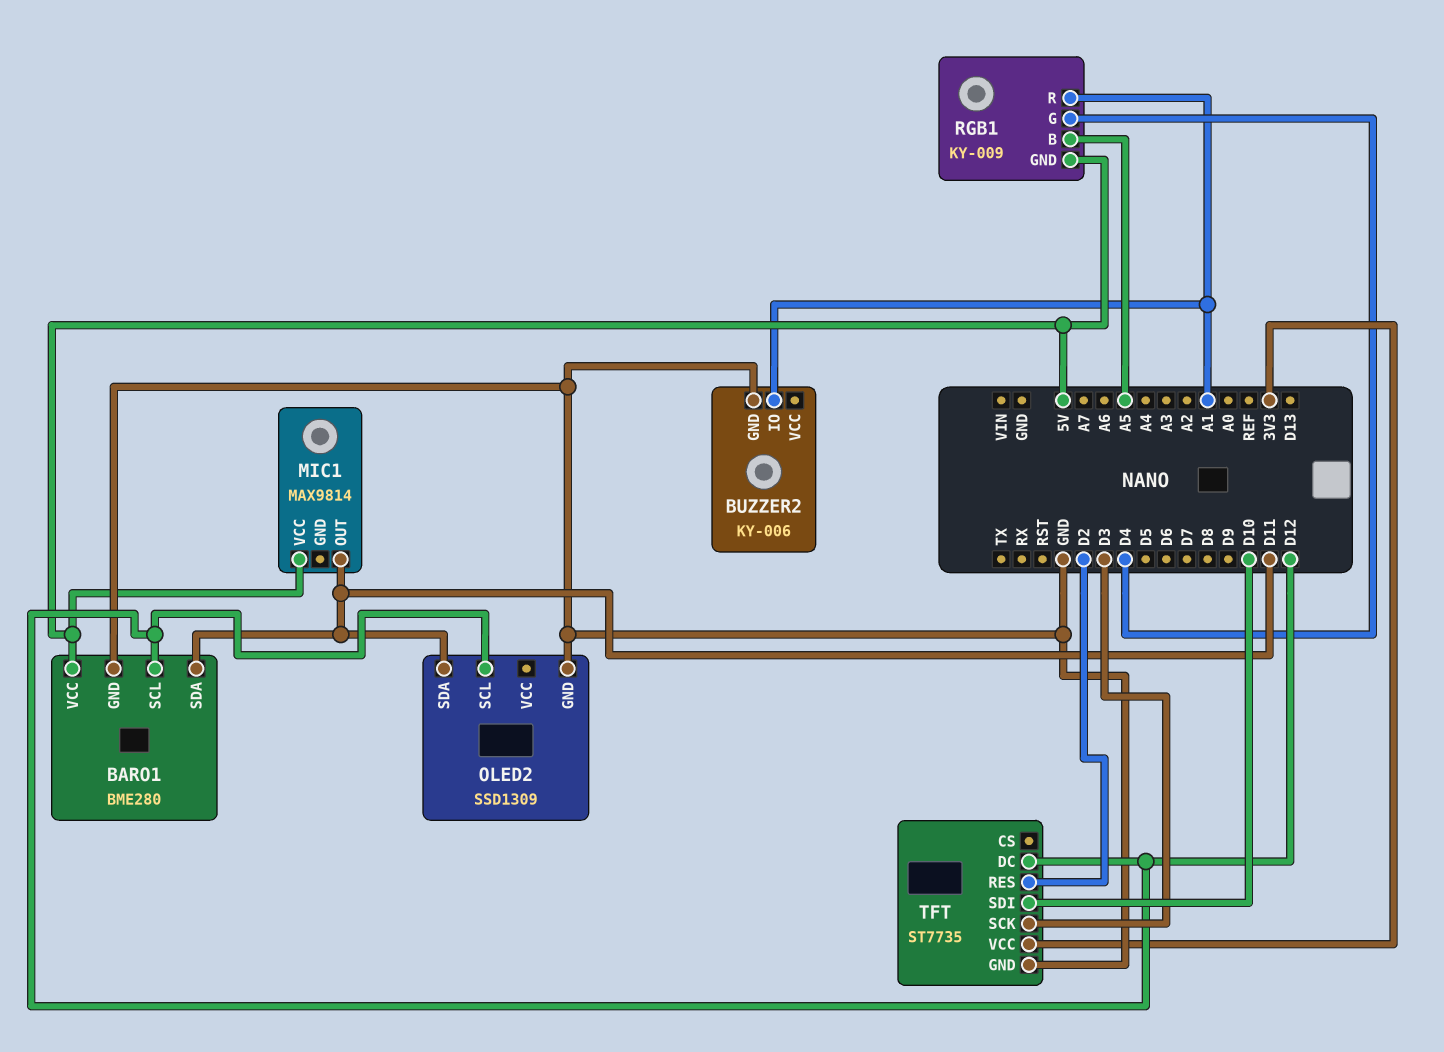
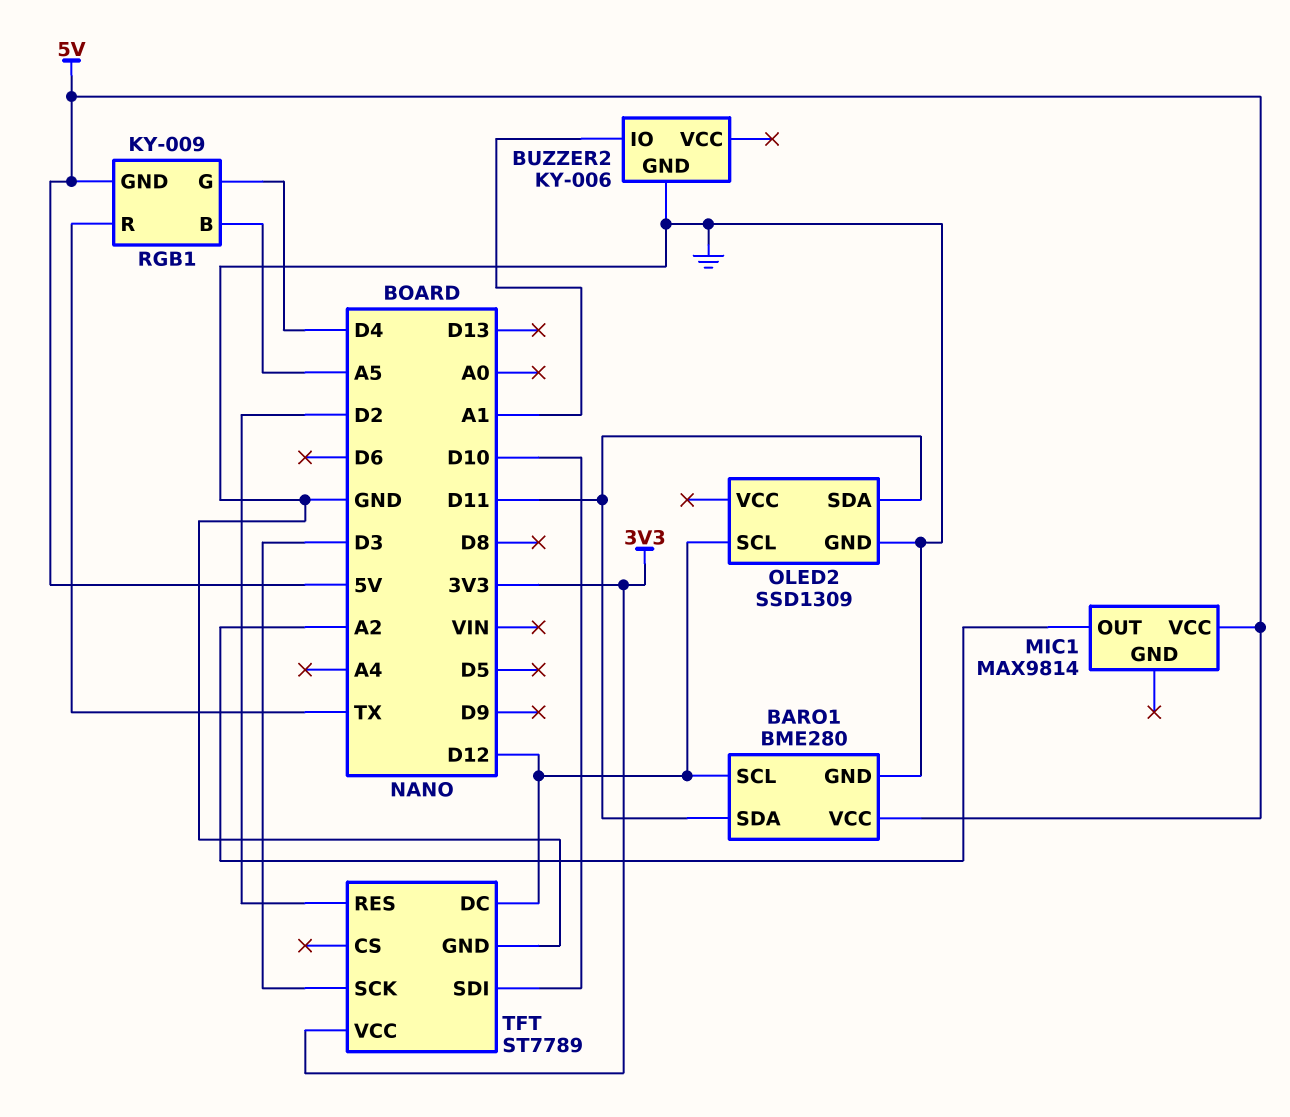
MIC1 pin OUT: D11 -> A2
RGB1 pin R: A1 -> TX
TFT: ST7735 -> ST7789

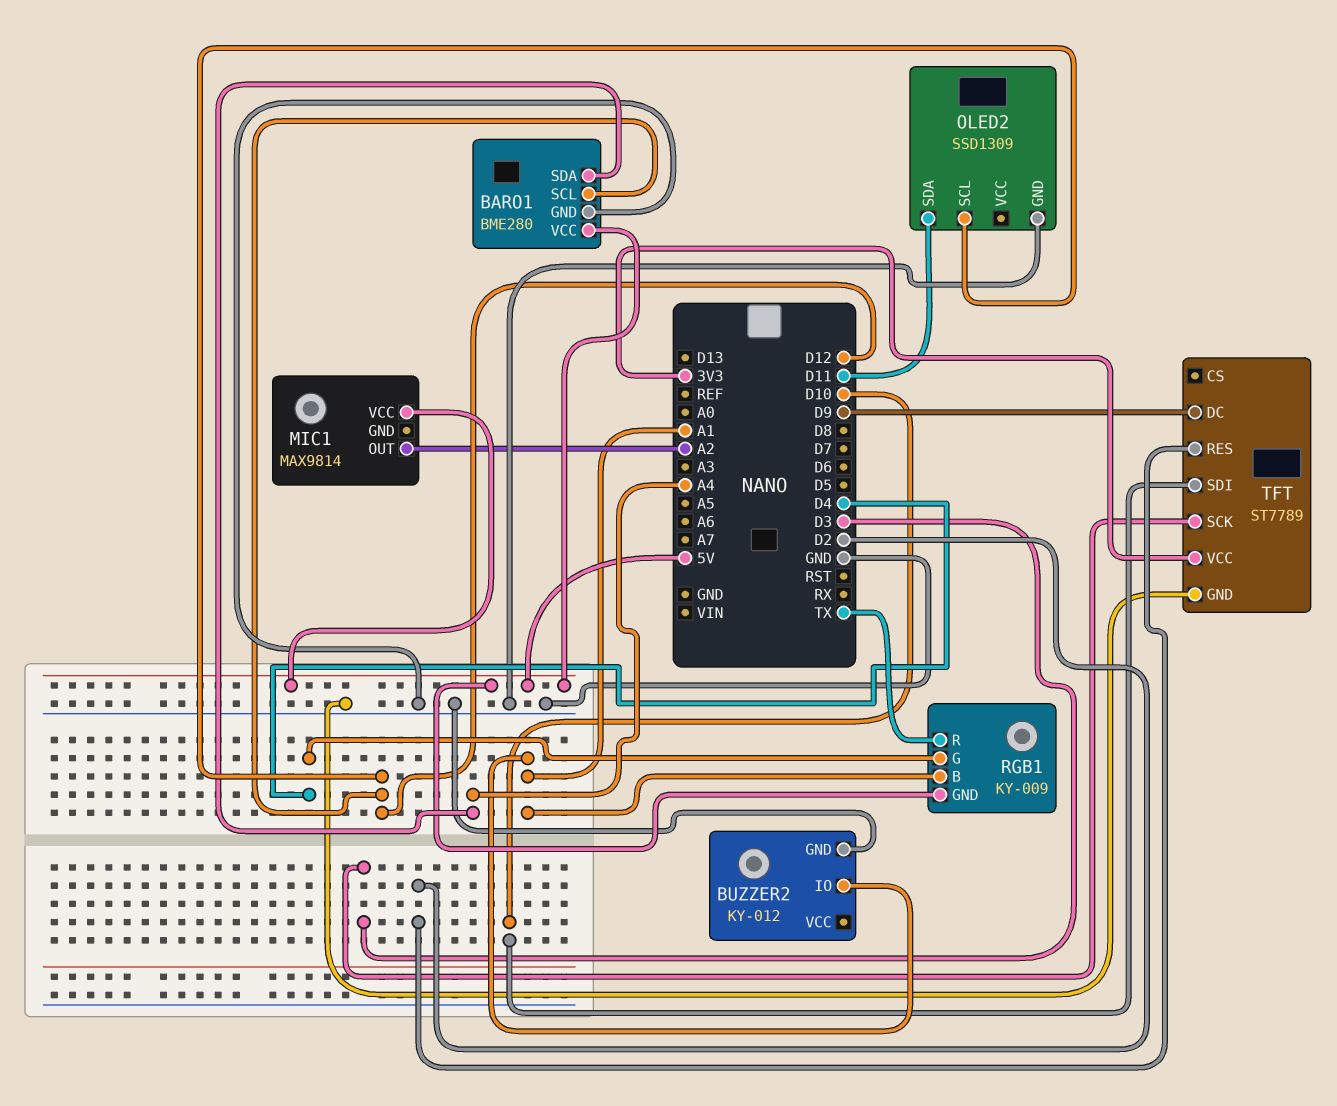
BARO1 pin SDA: D11 -> A4
BUZZER2: KY-006 -> KY-012
RGB1 pin B: A5 -> A1
TFT pin DC: D12 -> D9

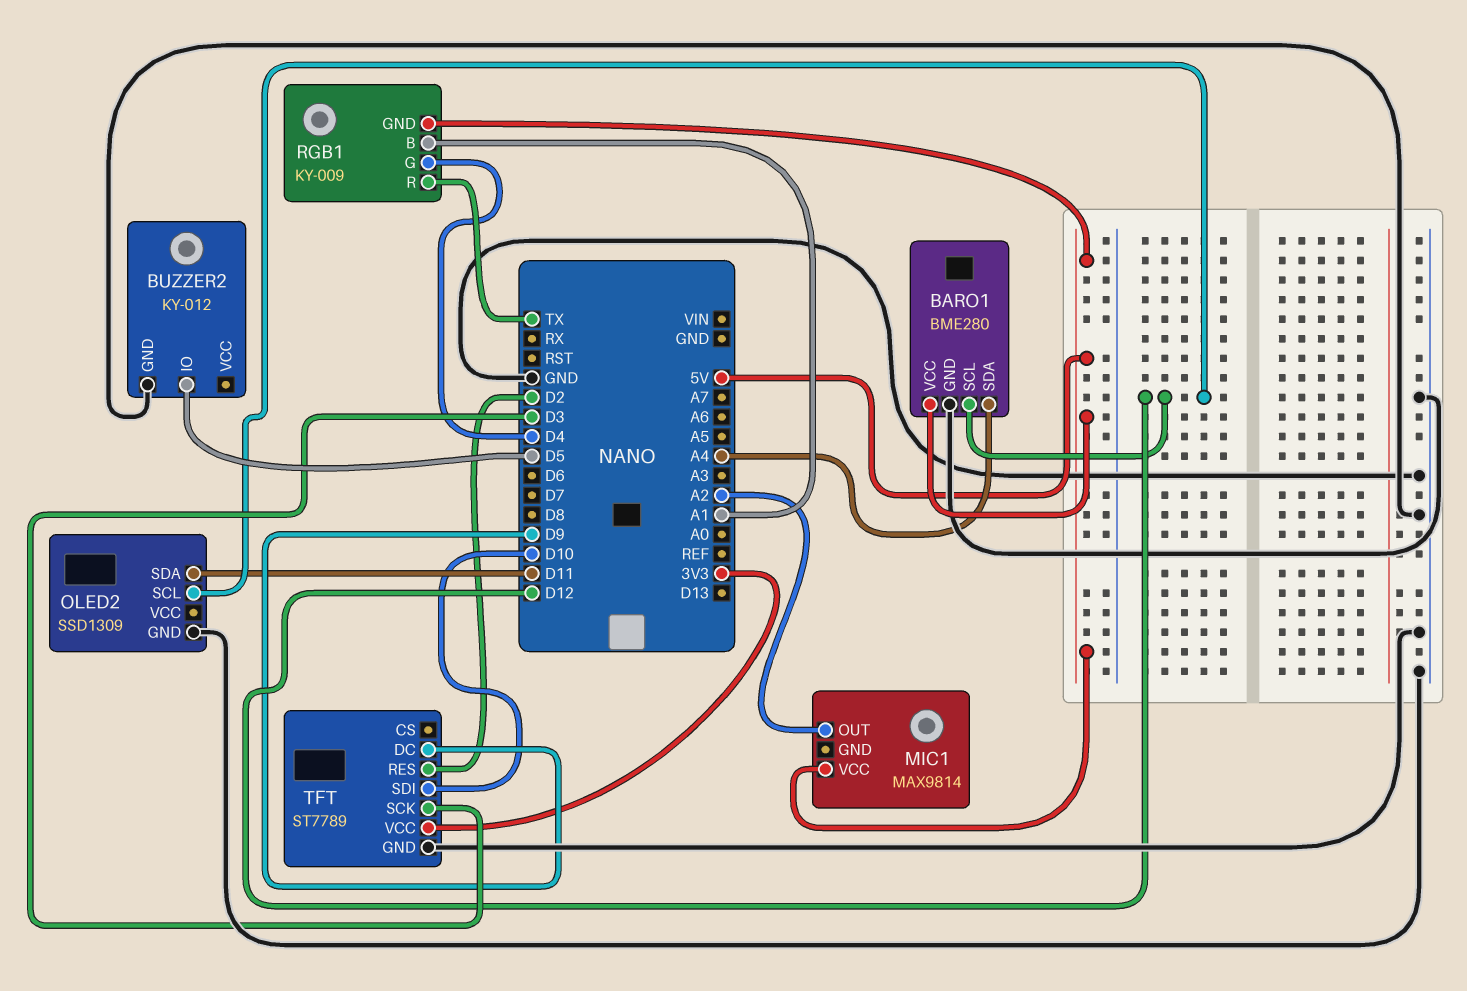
BUZZER2 pin IO: A1 -> D5

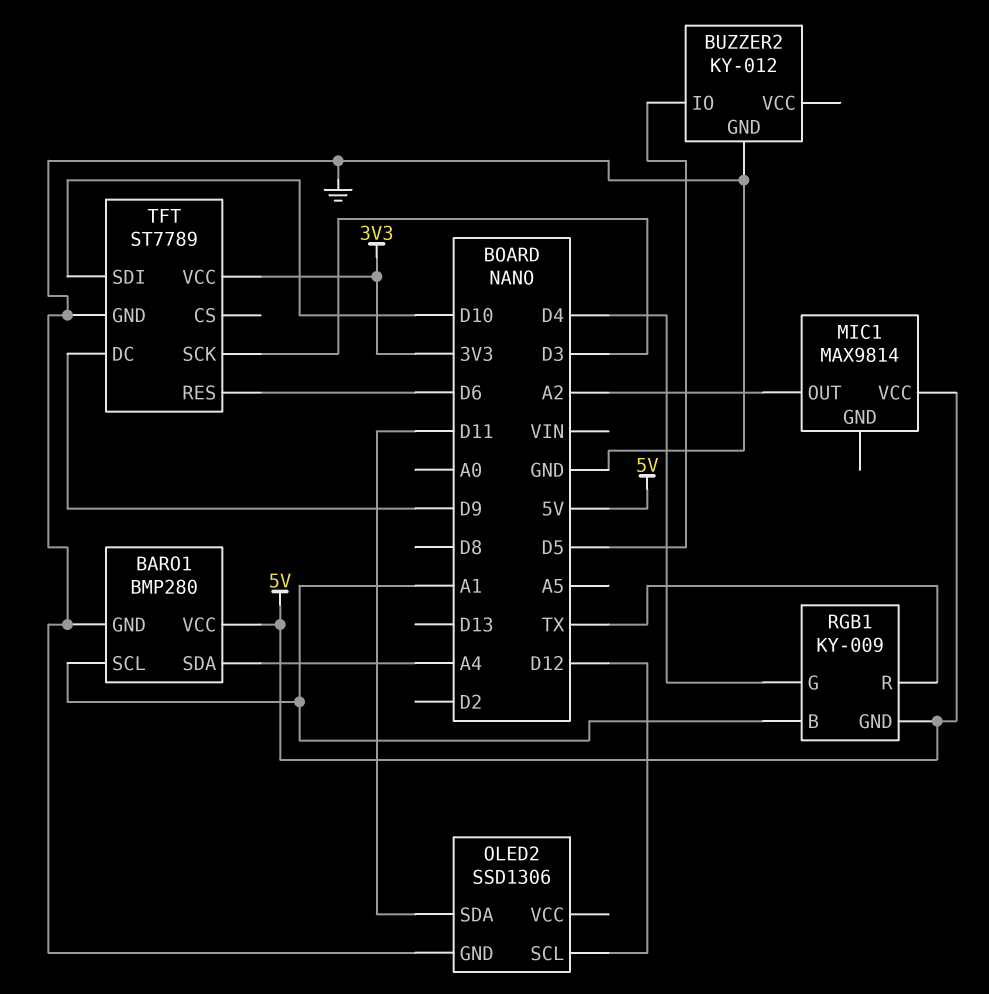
BARO1: BME280 -> BMP280
BARO1 pin SCL: D12 -> A1
OLED2: SSD1309 -> SSD1306
TFT pin RES: D2 -> D6

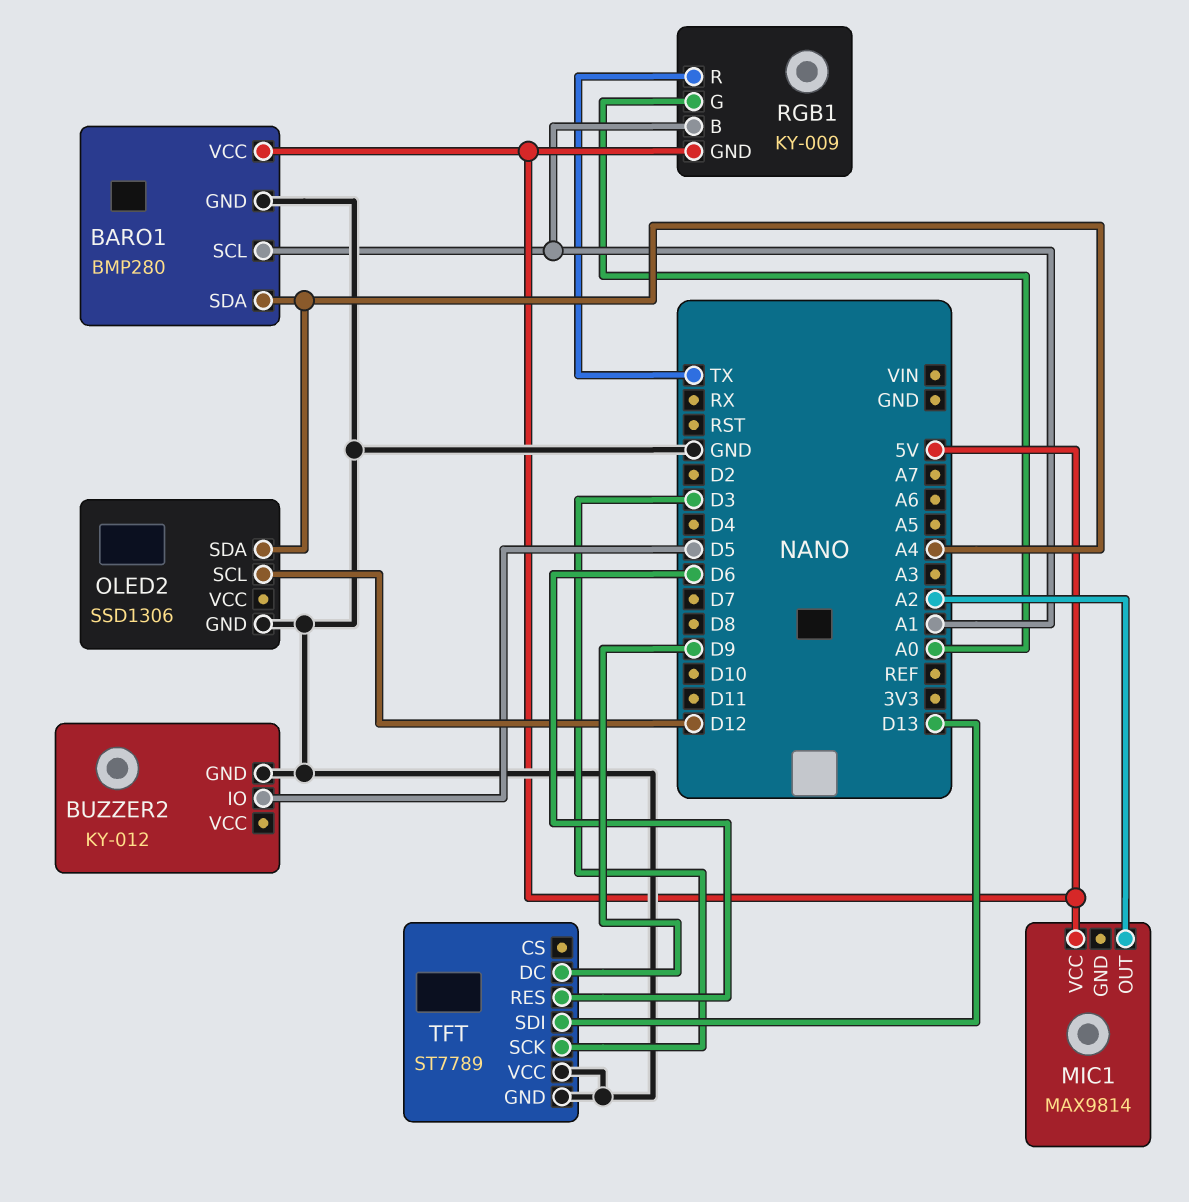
OLED2 pin SDA: D11 -> A4
RGB1 pin G: D4 -> A0
TFT pin SDI: D10 -> D13
TFT pin VCC: 3V3 -> GND

